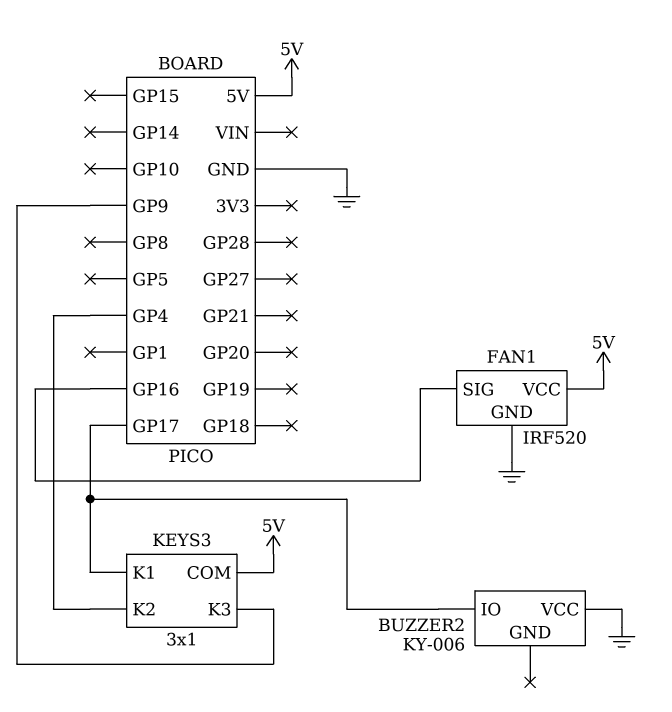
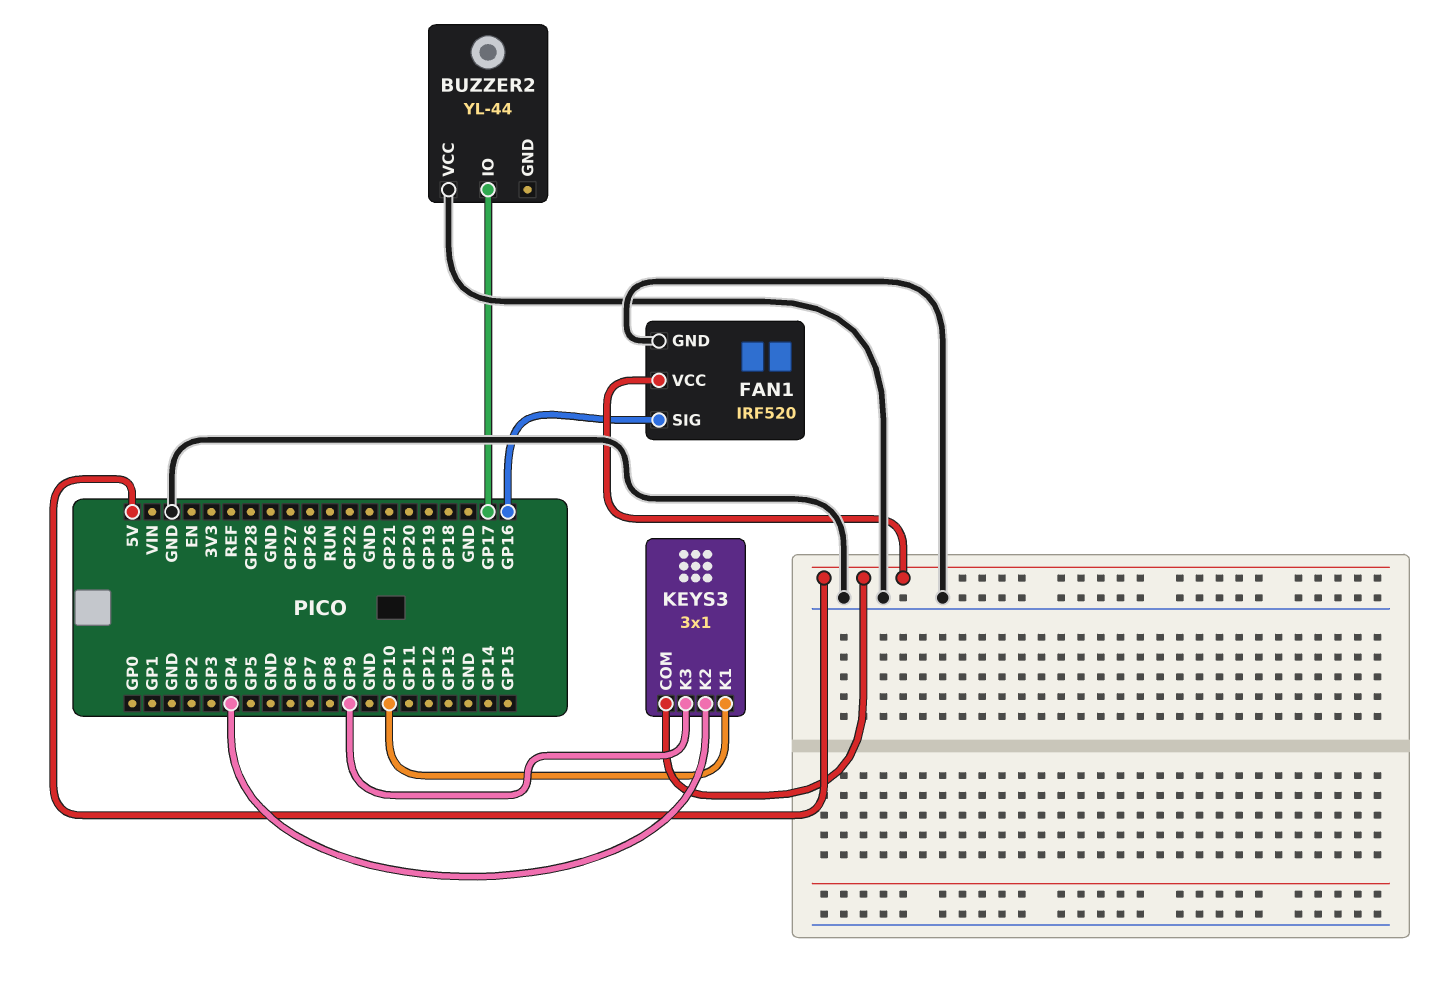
BUZZER2: KY-006 -> YL-44
KEYS3 pin K1: GP17 -> GP10

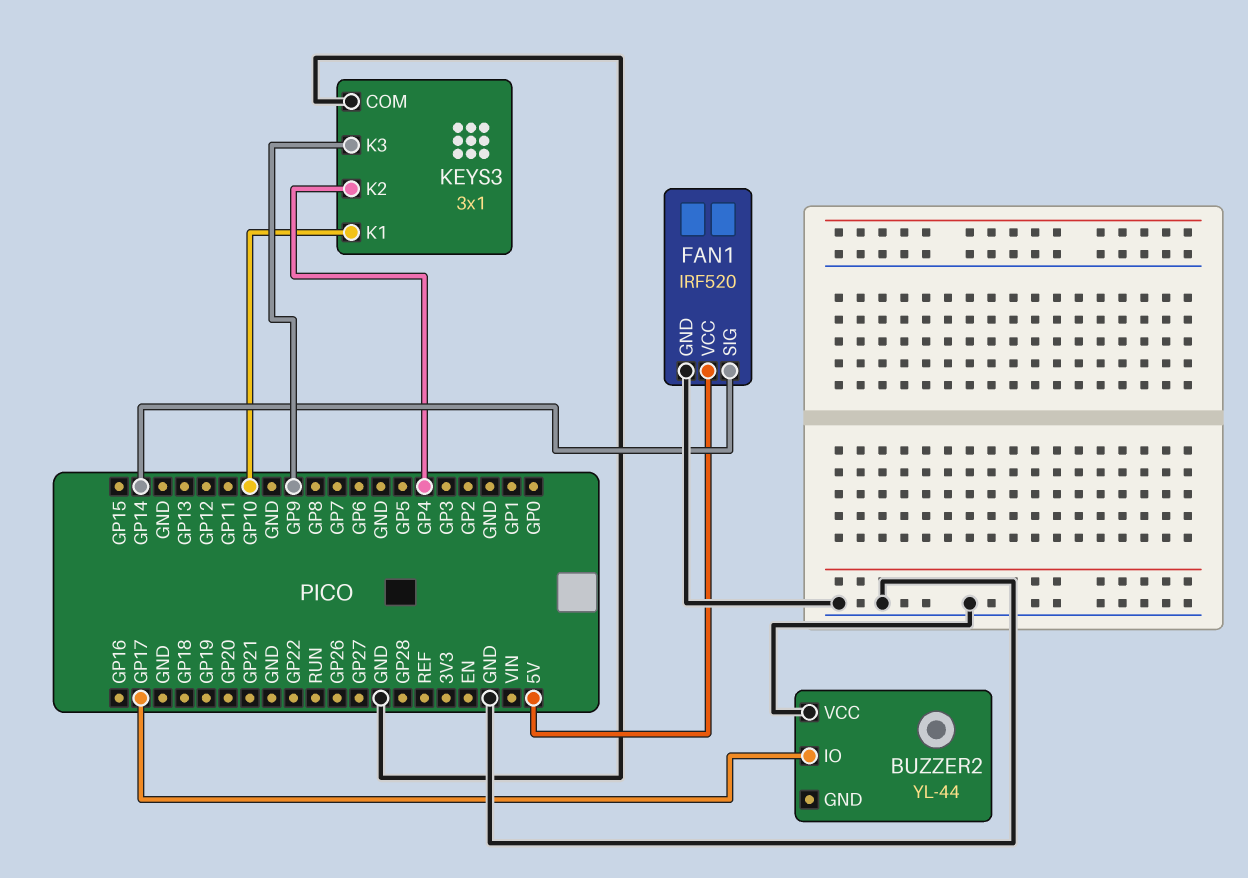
FAN1 pin SIG: GP16 -> GP14
KEYS3 pin COM: 5V -> GND

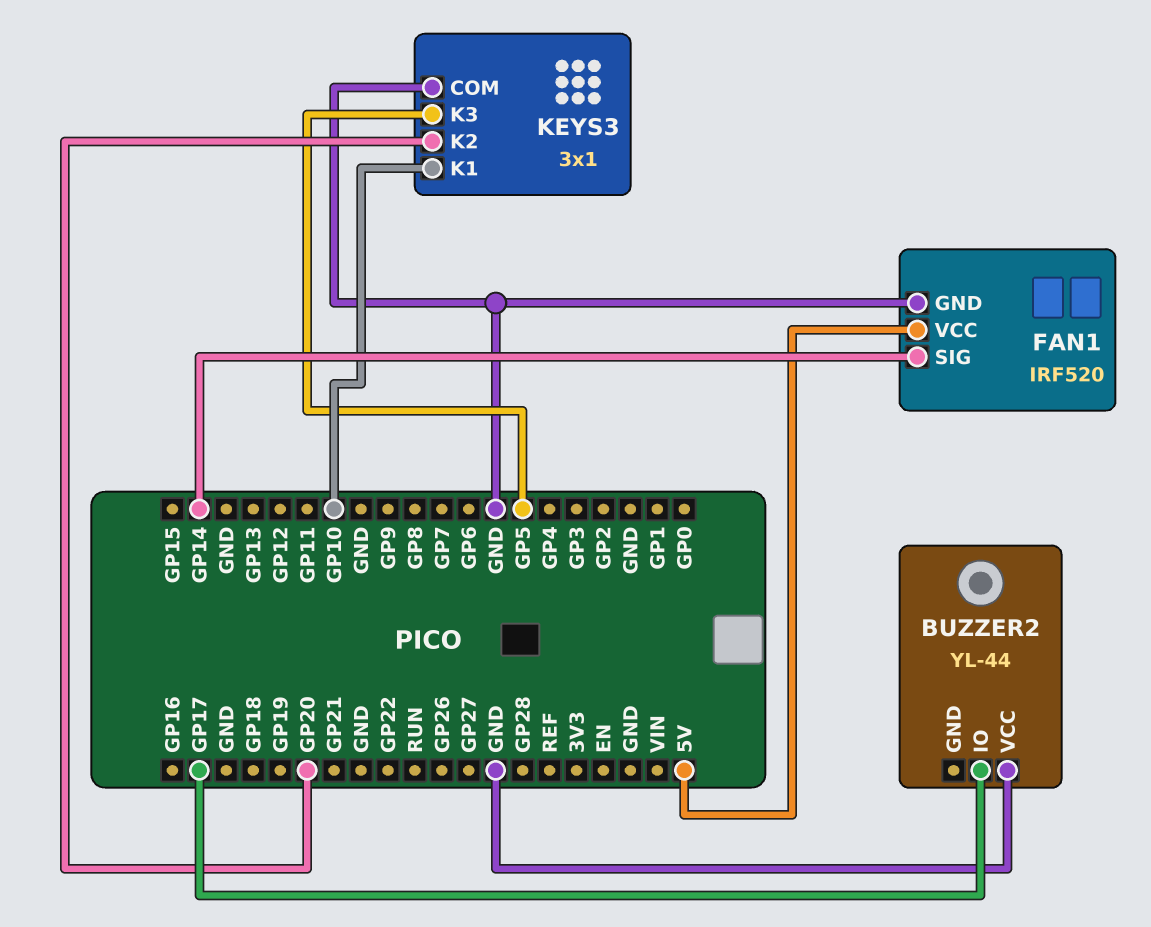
KEYS3 pin K2: GP4 -> GP20
KEYS3 pin K3: GP9 -> GP5

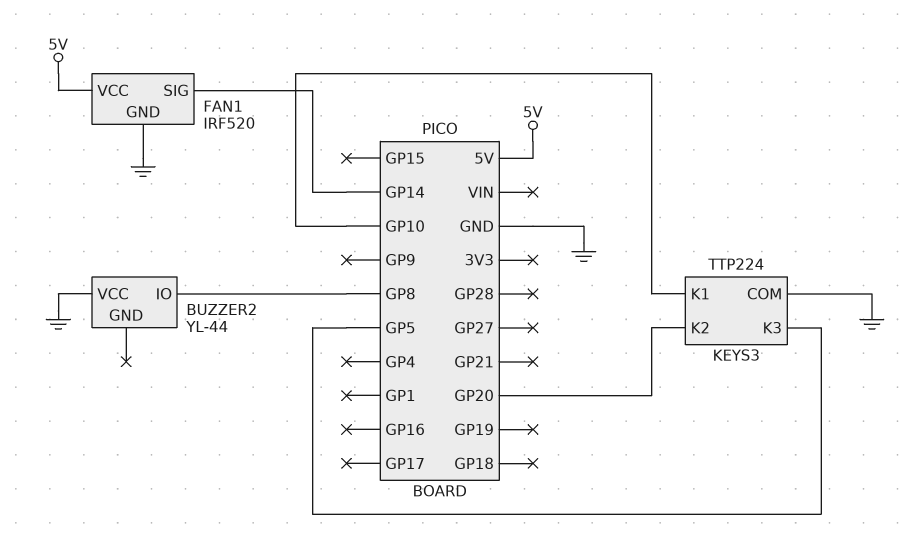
BUZZER2 pin IO: GP17 -> GP8
KEYS3: 3x1 -> TTP224

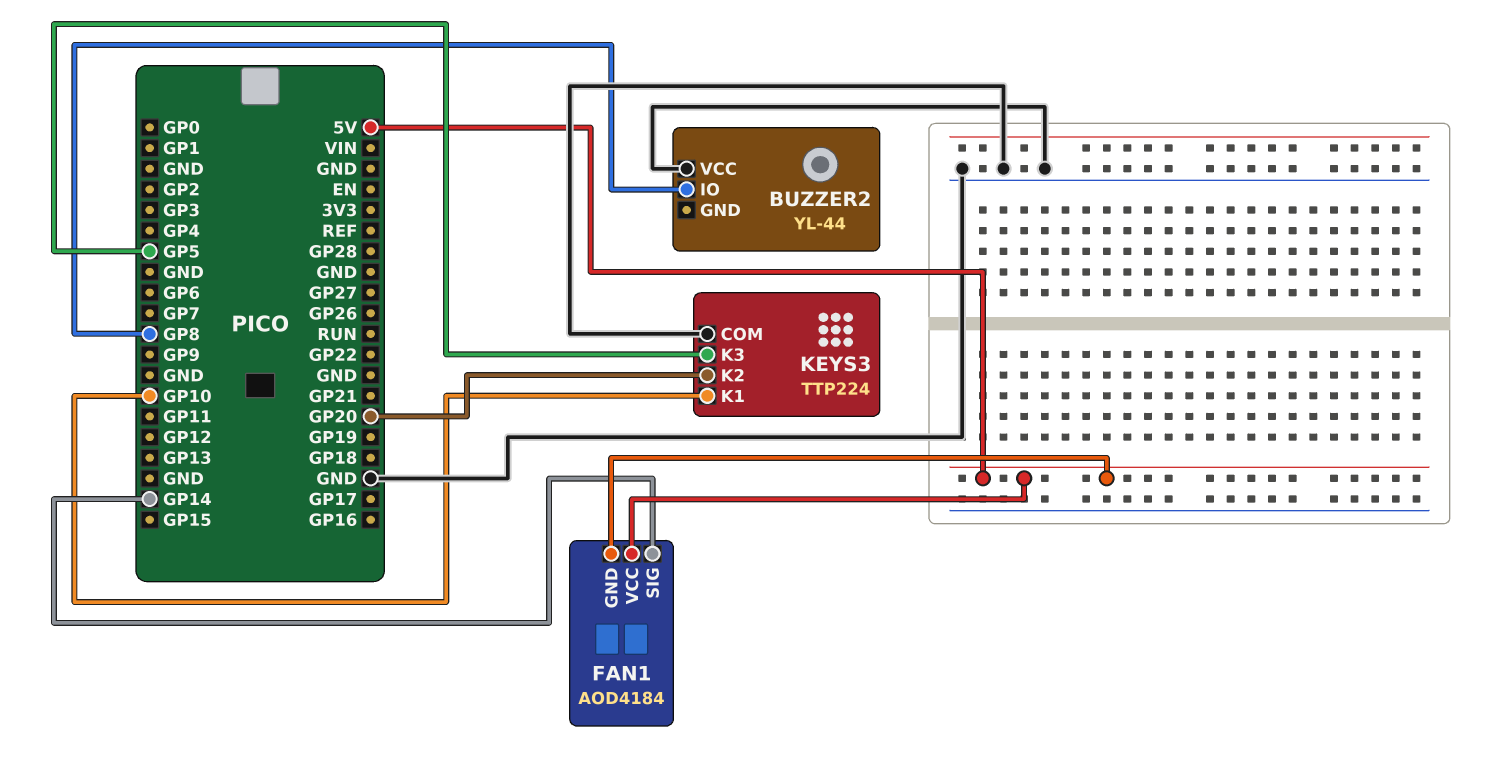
FAN1: IRF520 -> AOD4184
FAN1 pin GND: GND -> 5V

